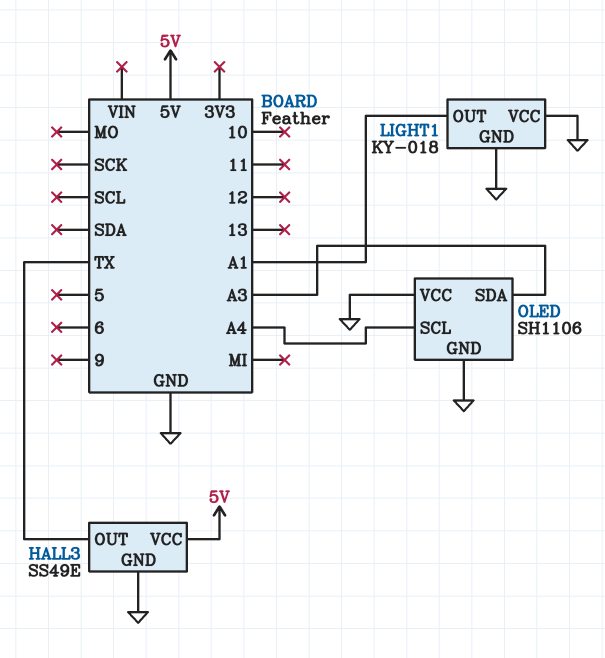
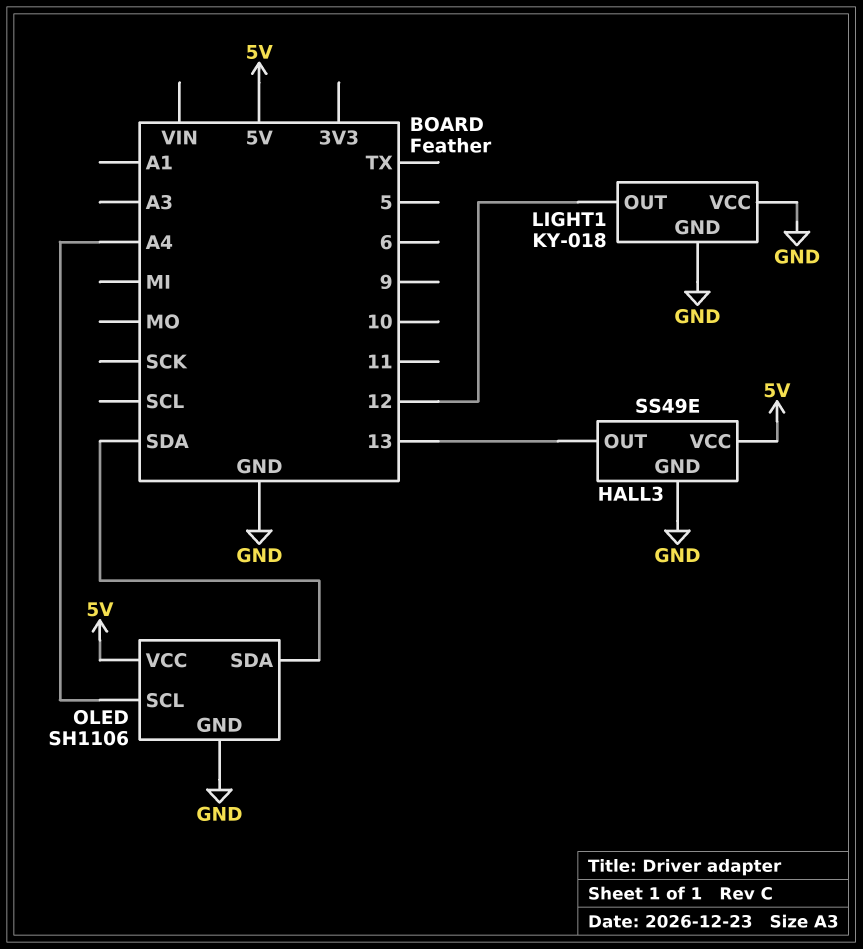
HALL3 pin OUT: TX -> 13
LIGHT1 pin OUT: A1 -> 12
OLED pin SDA: A3 -> SDA
OLED pin VCC: GND -> 5V

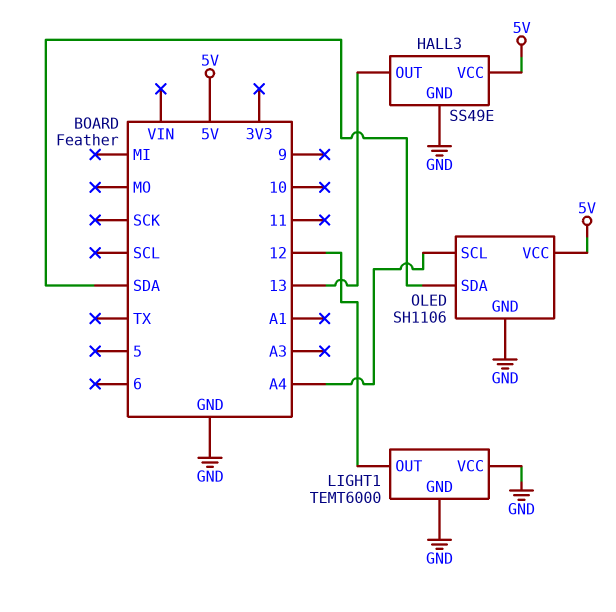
LIGHT1: KY-018 -> TEMT6000

